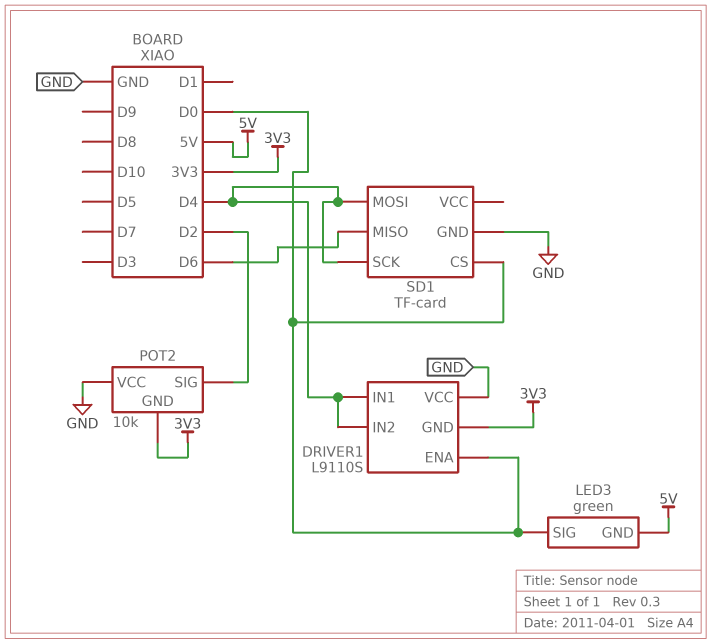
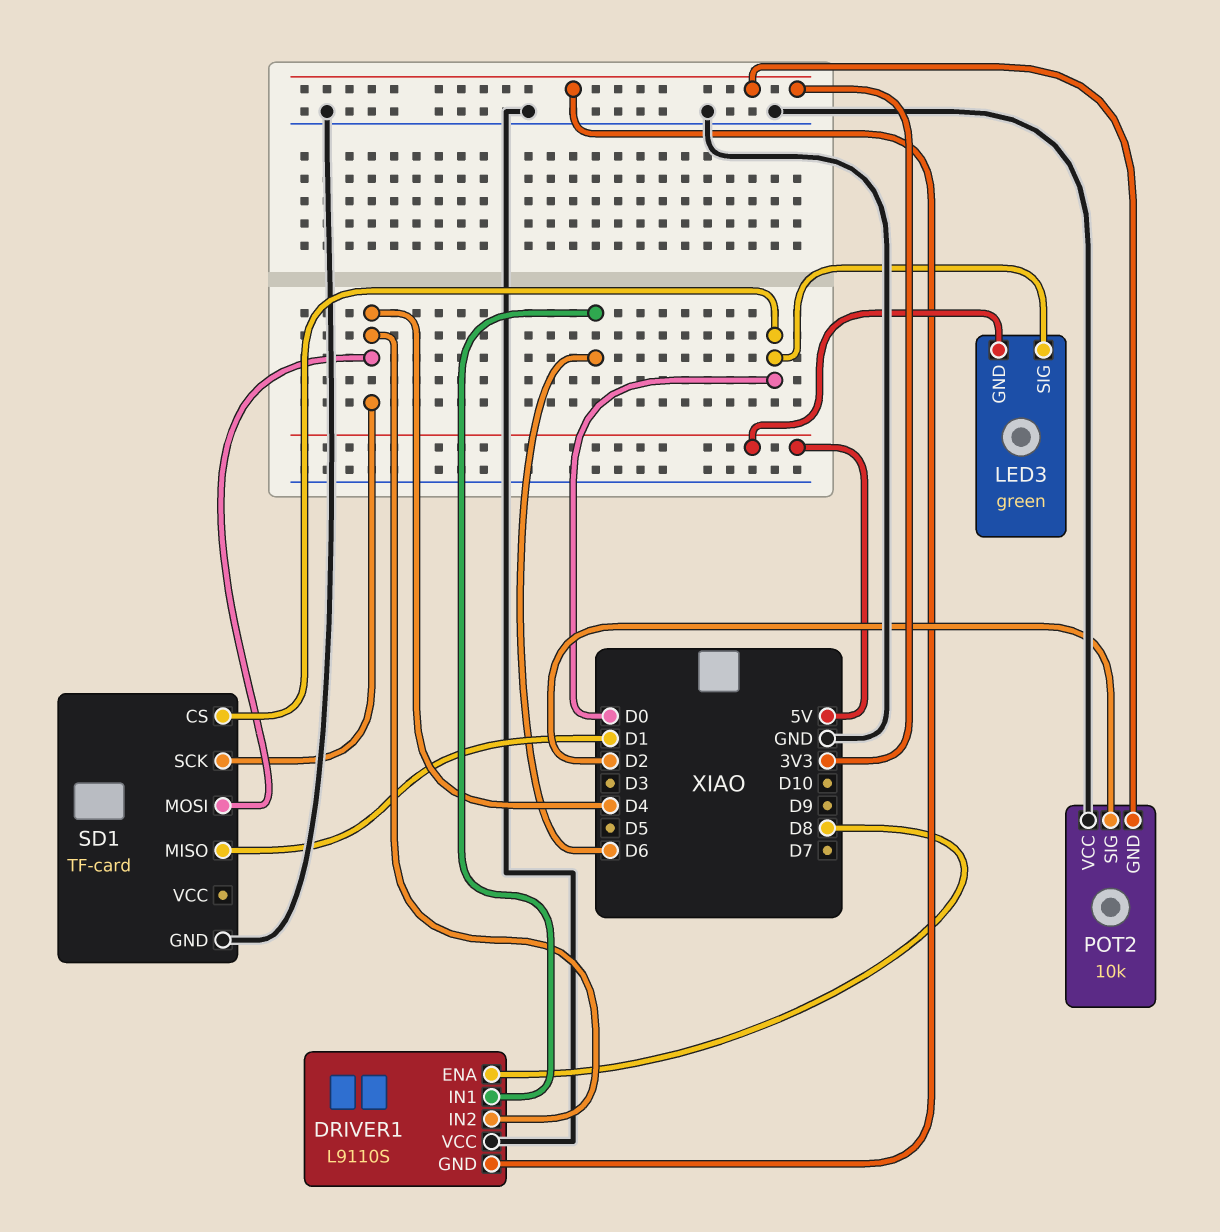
DRIVER1 pin ENA: D0 -> D8
DRIVER1 pin IN1: D4 -> D6
SD1 pin MISO: D6 -> D1

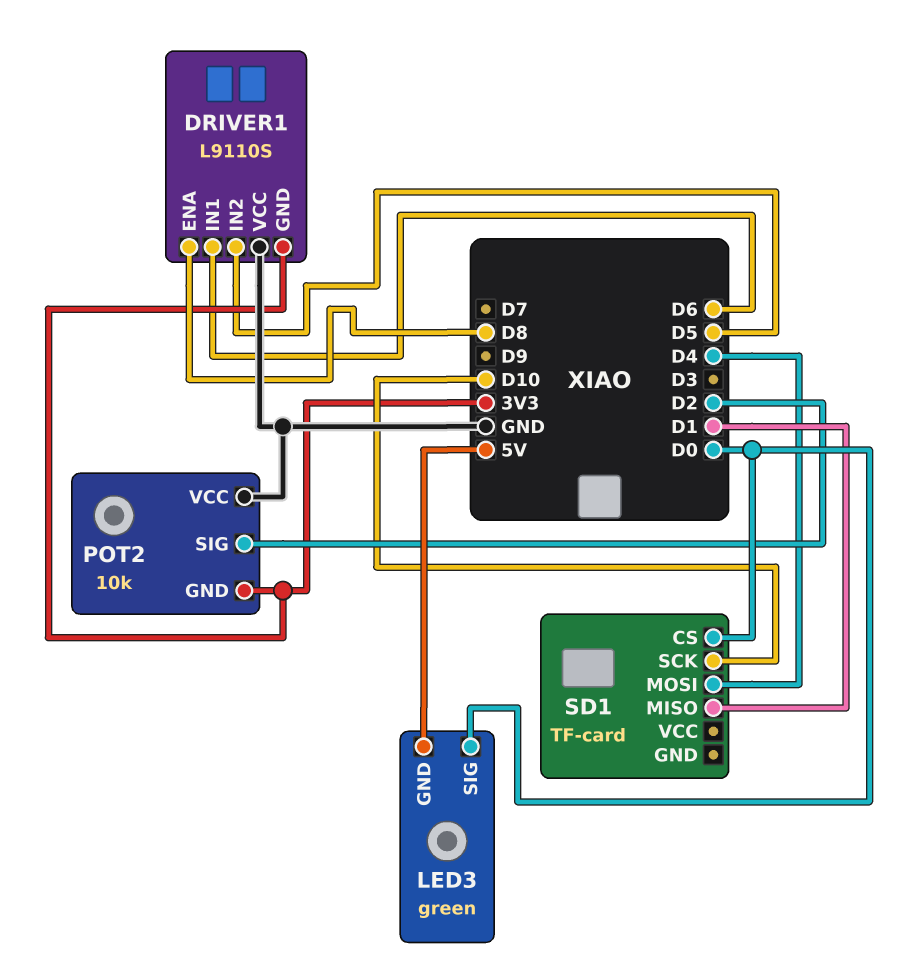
DRIVER1 pin IN2: D4 -> D5
SD1 pin GND: GND -> none
SD1 pin SCK: D4 -> D10

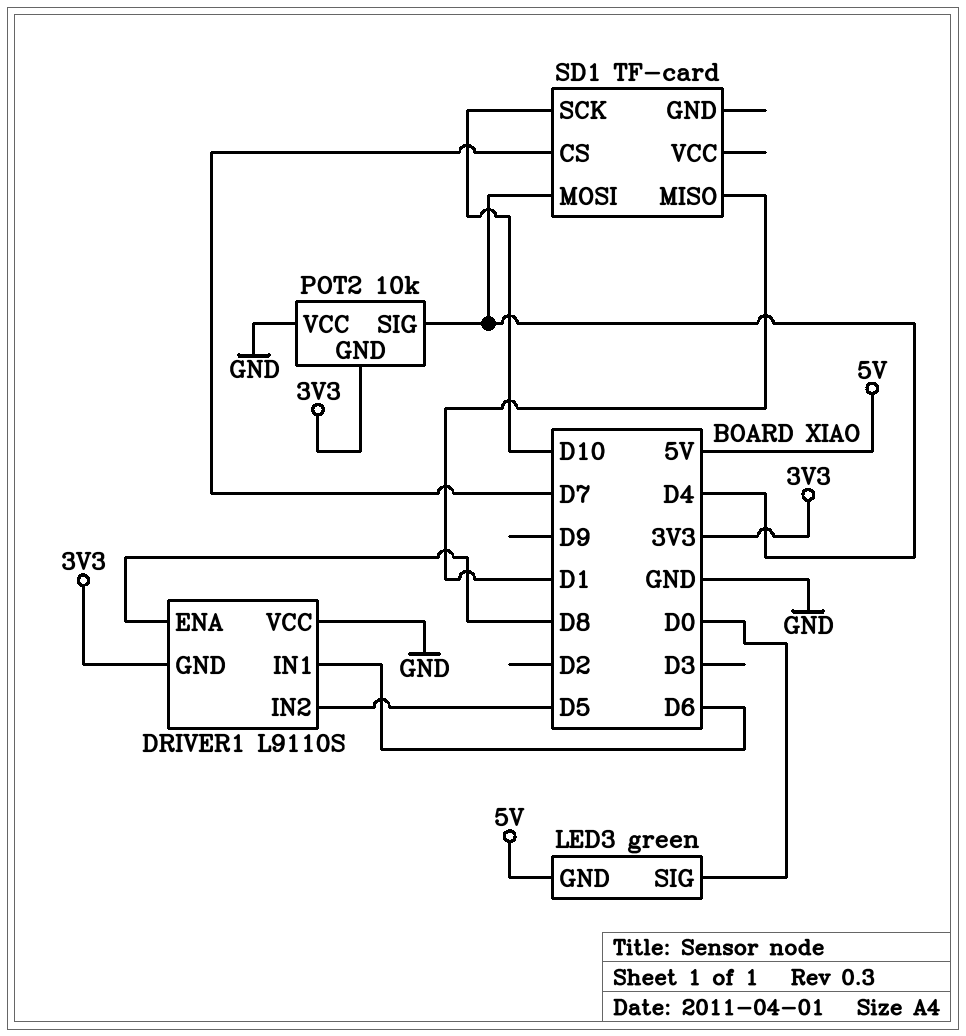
POT2 pin SIG: D2 -> D4
SD1 pin CS: D0 -> D7

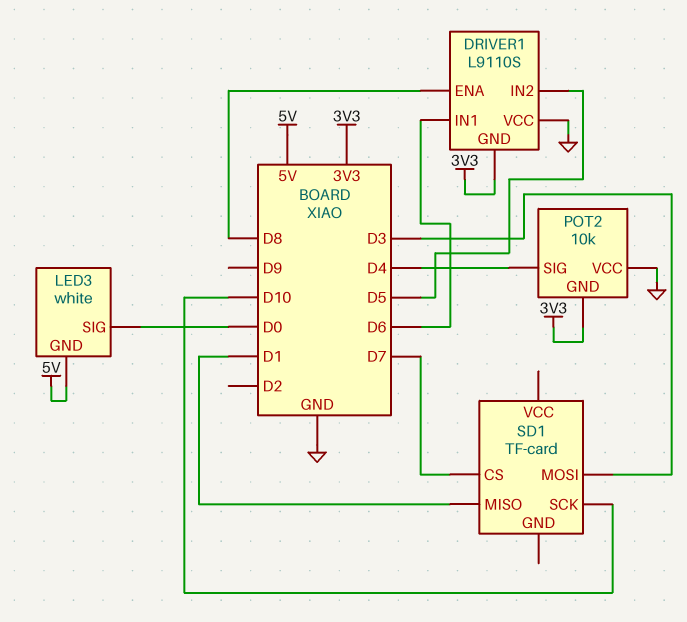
LED3: green -> white
SD1 pin MOSI: D4 -> D3

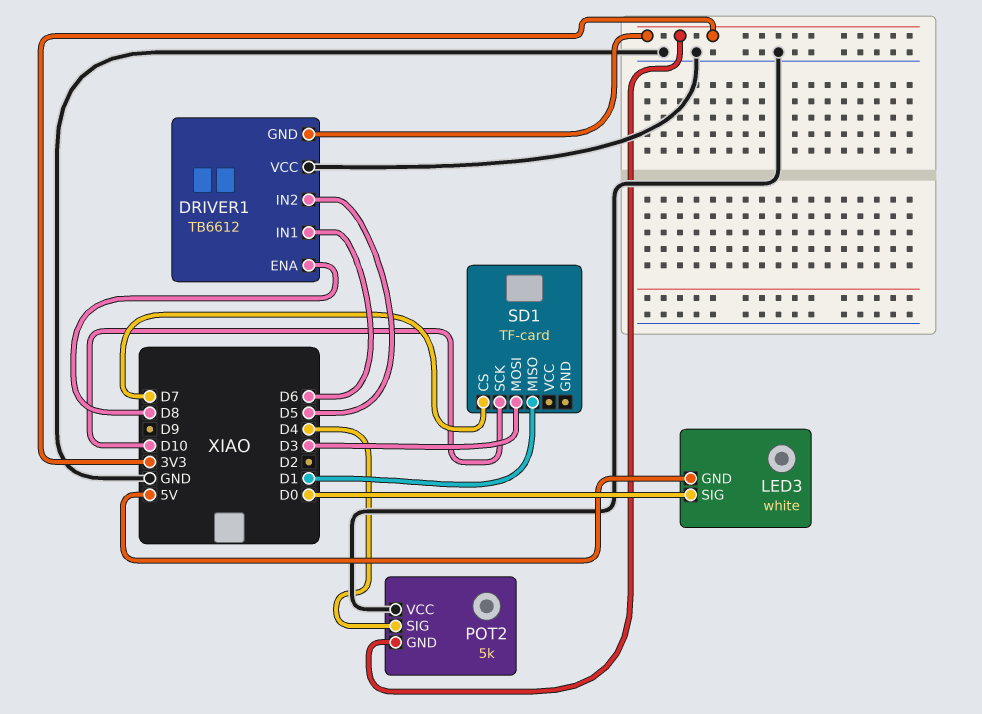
DRIVER1: L9110S -> TB6612
POT2: 10k -> 5k

